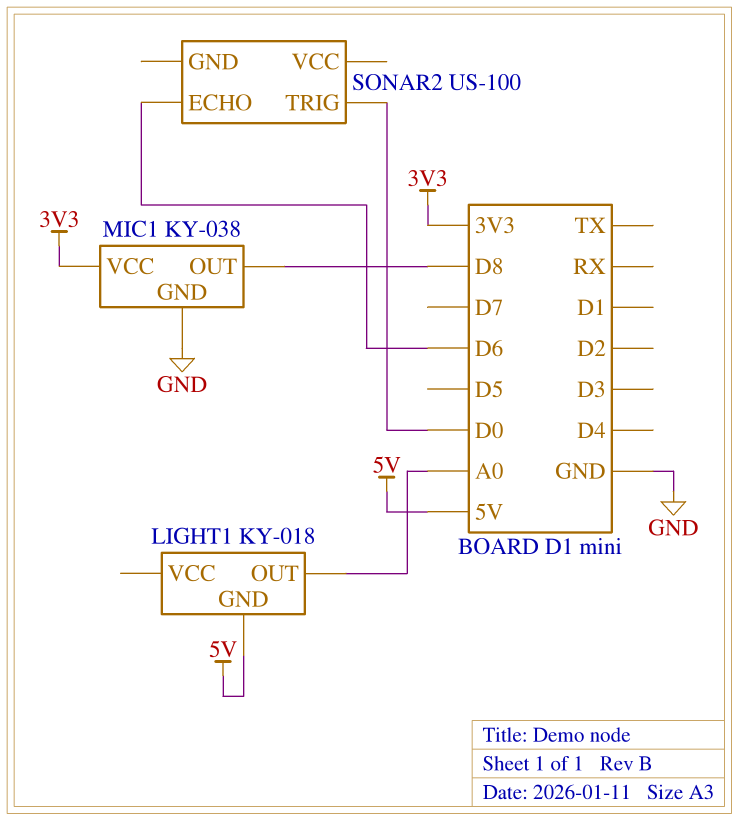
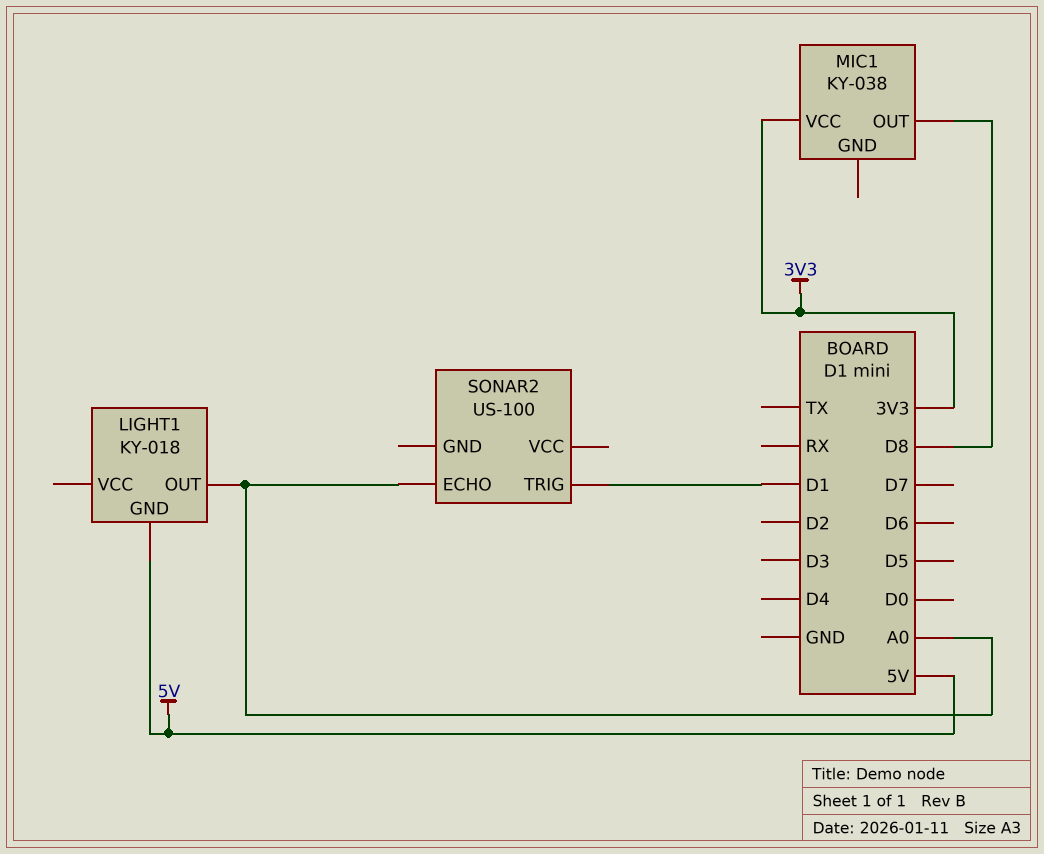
MIC1 pin GND: GND -> none
SONAR2 pin ECHO: D6 -> A0
SONAR2 pin TRIG: D0 -> D1

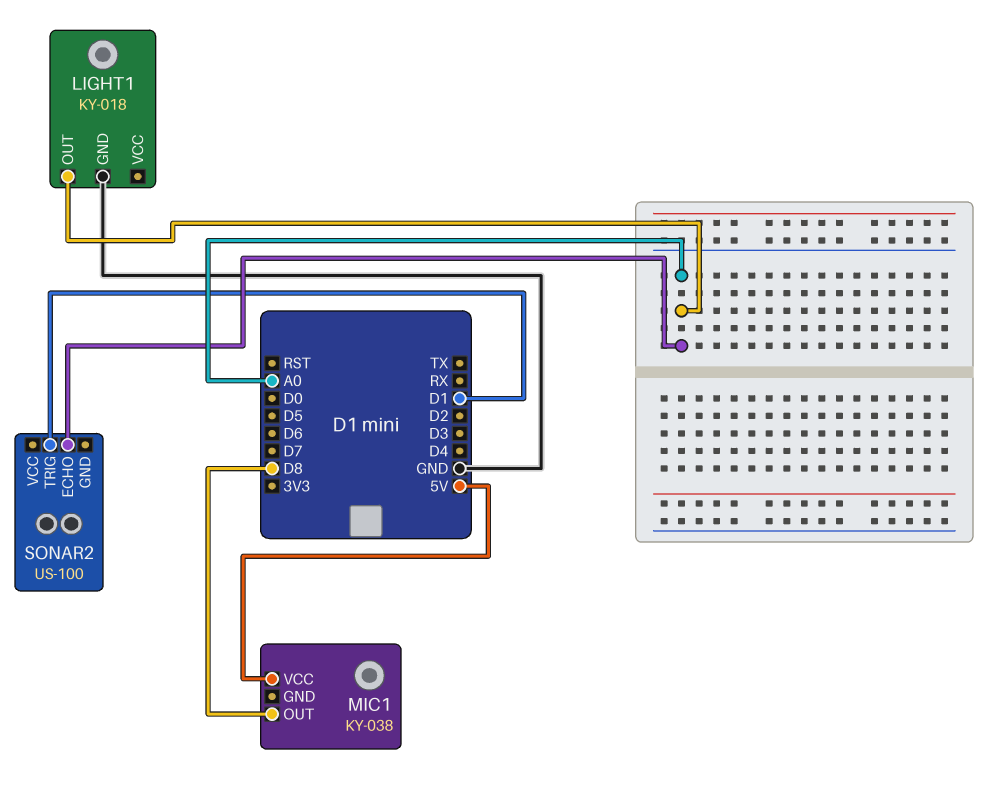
LIGHT1 pin GND: 5V -> GND
MIC1 pin VCC: 3V3 -> 5V

